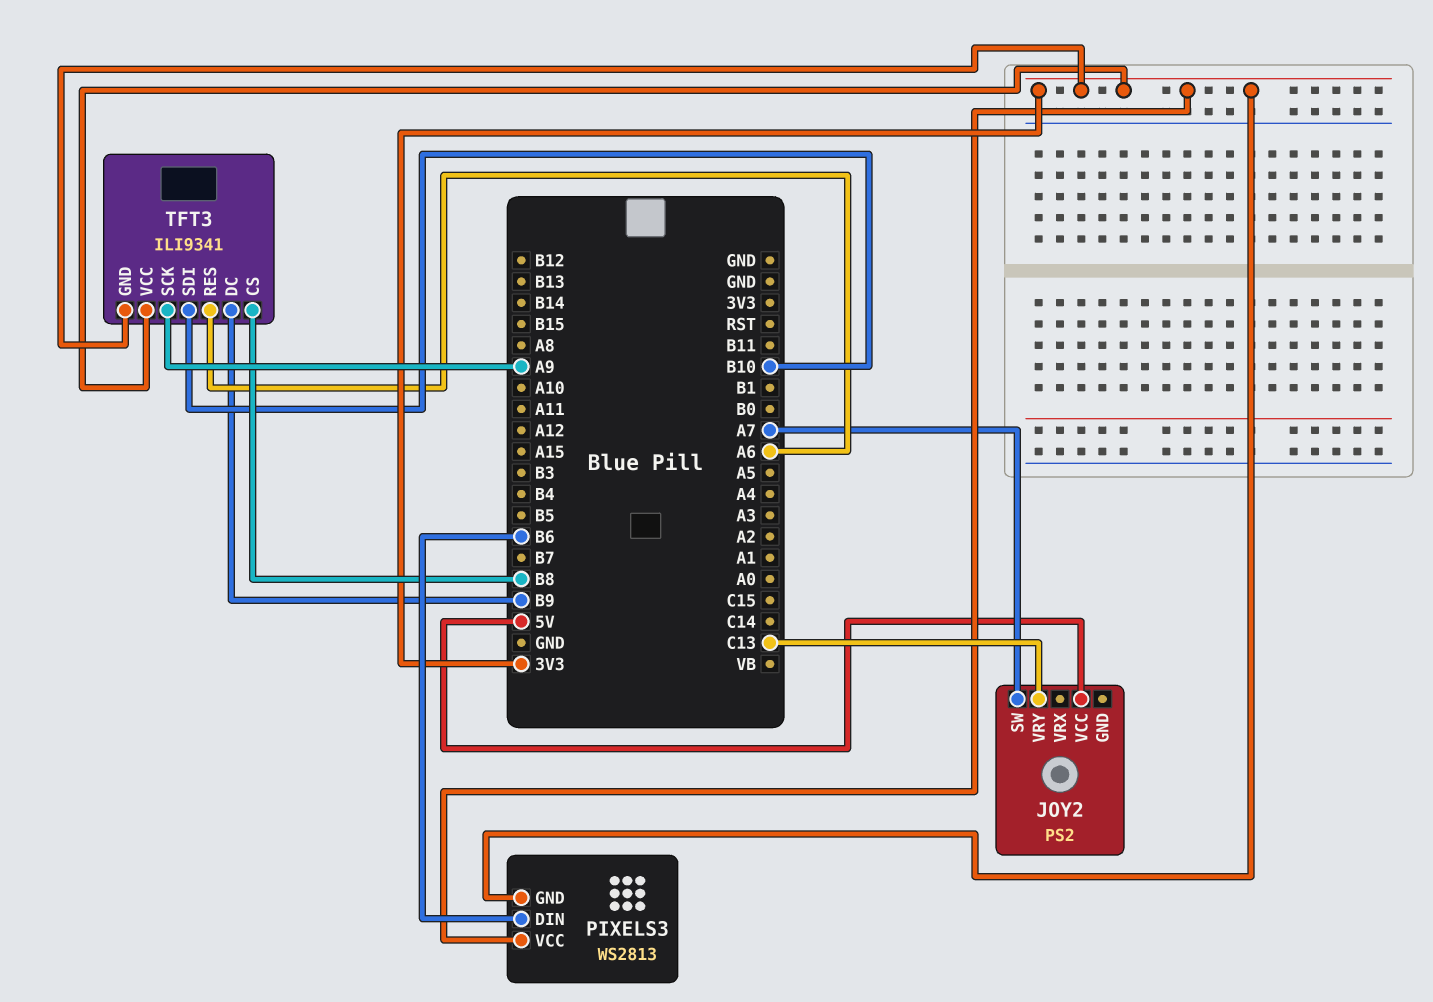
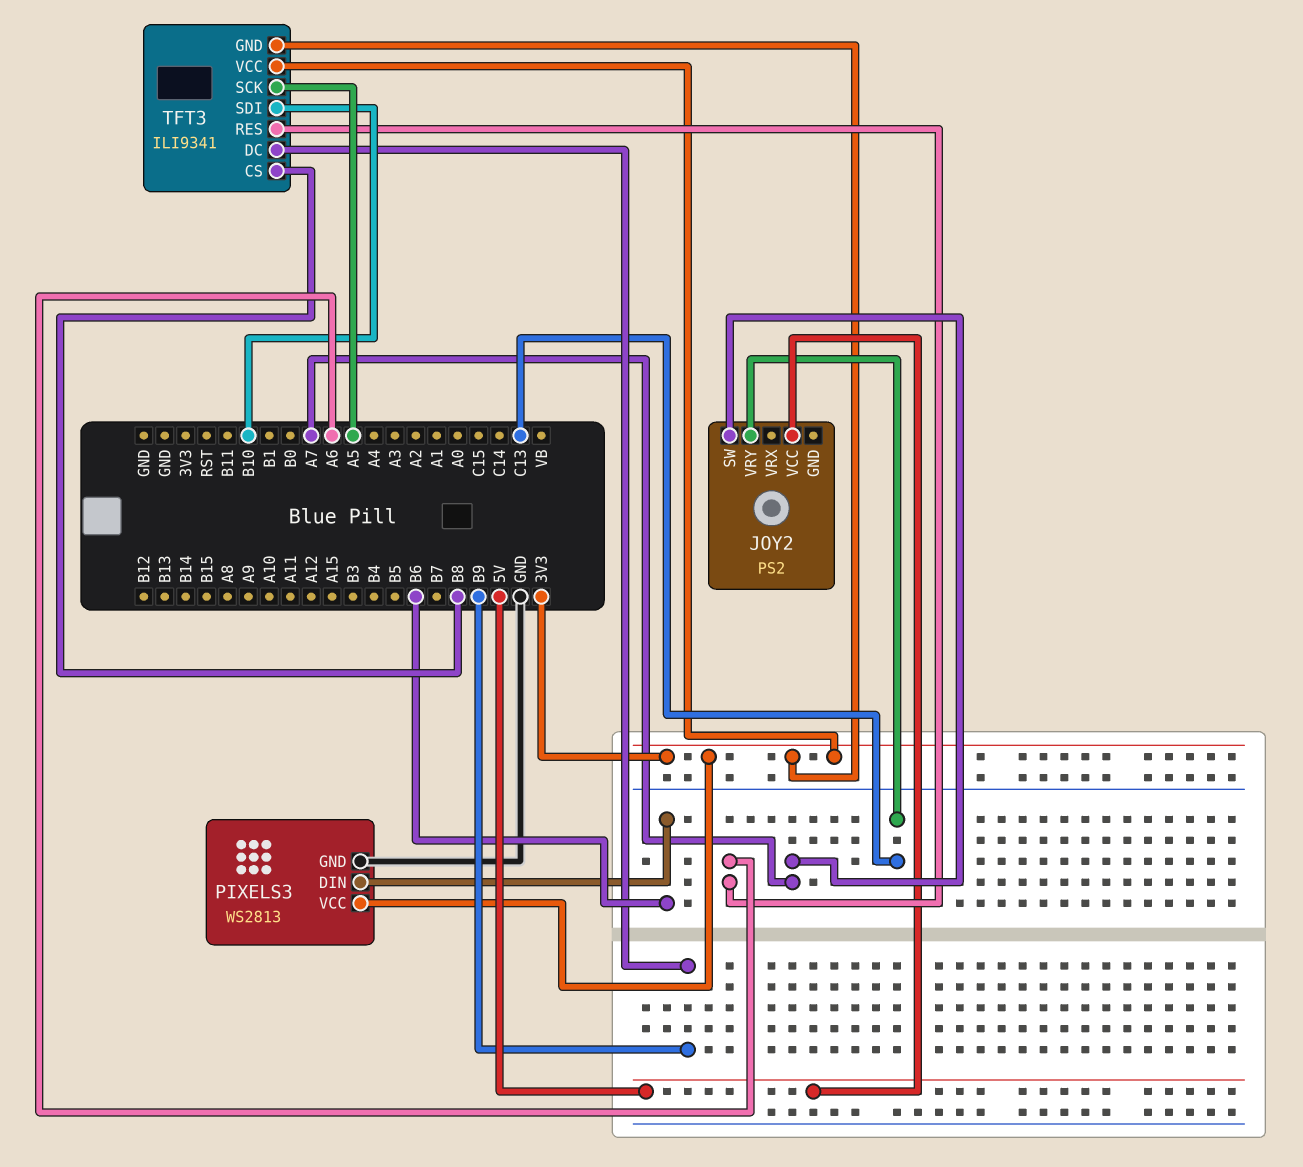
PIXELS3 pin GND: 3V3 -> GND
TFT3 pin SCK: A9 -> A5

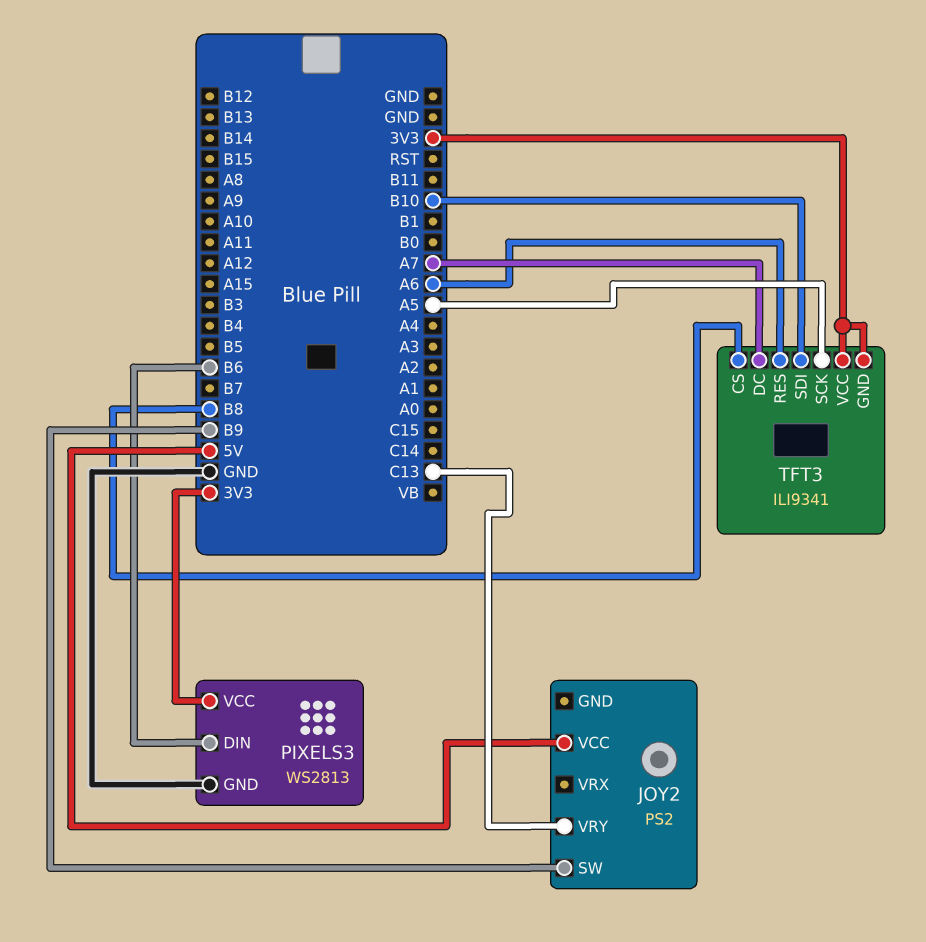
JOY2 pin SW: A7 -> B9
TFT3 pin DC: B9 -> A7

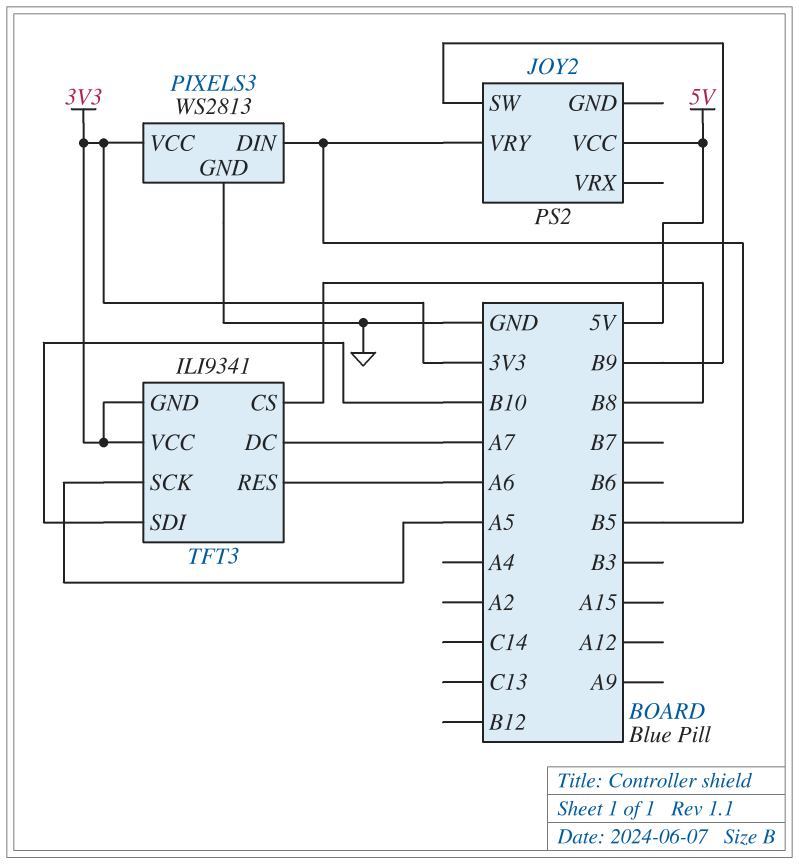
JOY2 pin VRY: C13 -> B5
PIXELS3 pin DIN: B6 -> B5

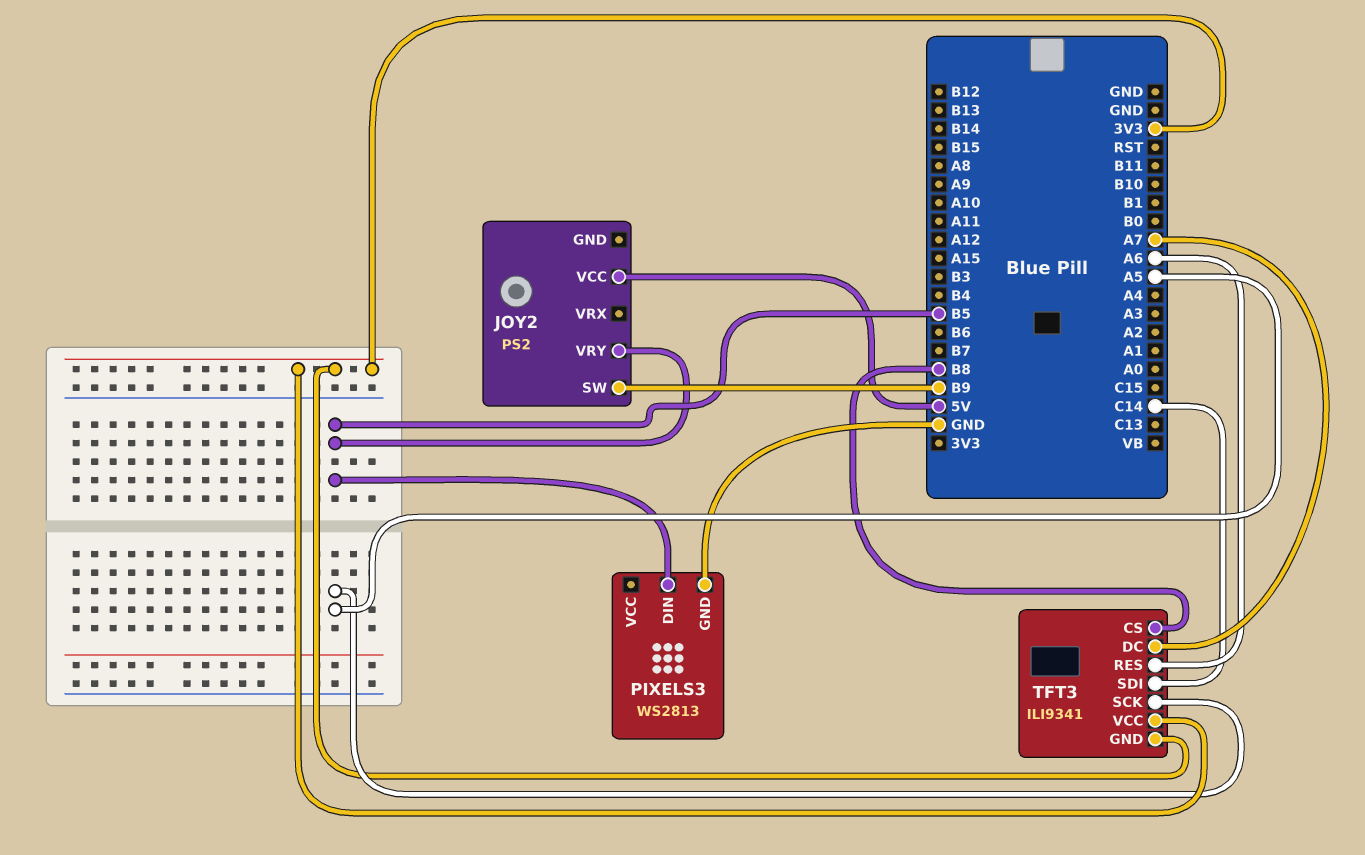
PIXELS3 pin VCC: 3V3 -> none
TFT3 pin SDI: B10 -> C14

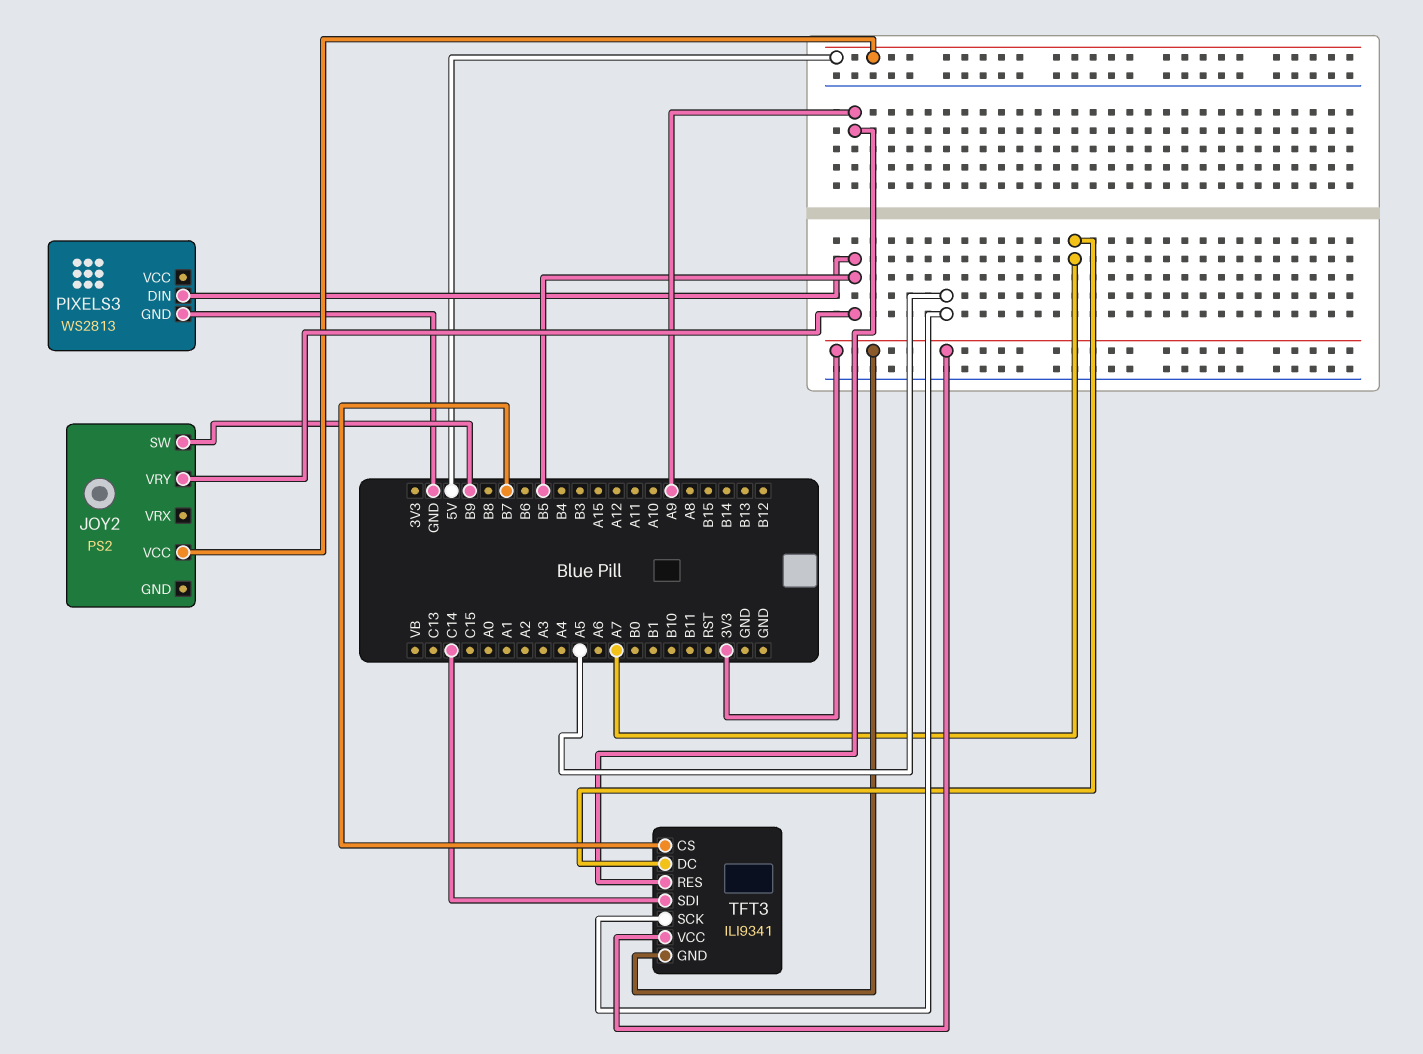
TFT3 pin CS: B8 -> B7
TFT3 pin RES: A6 -> A9

